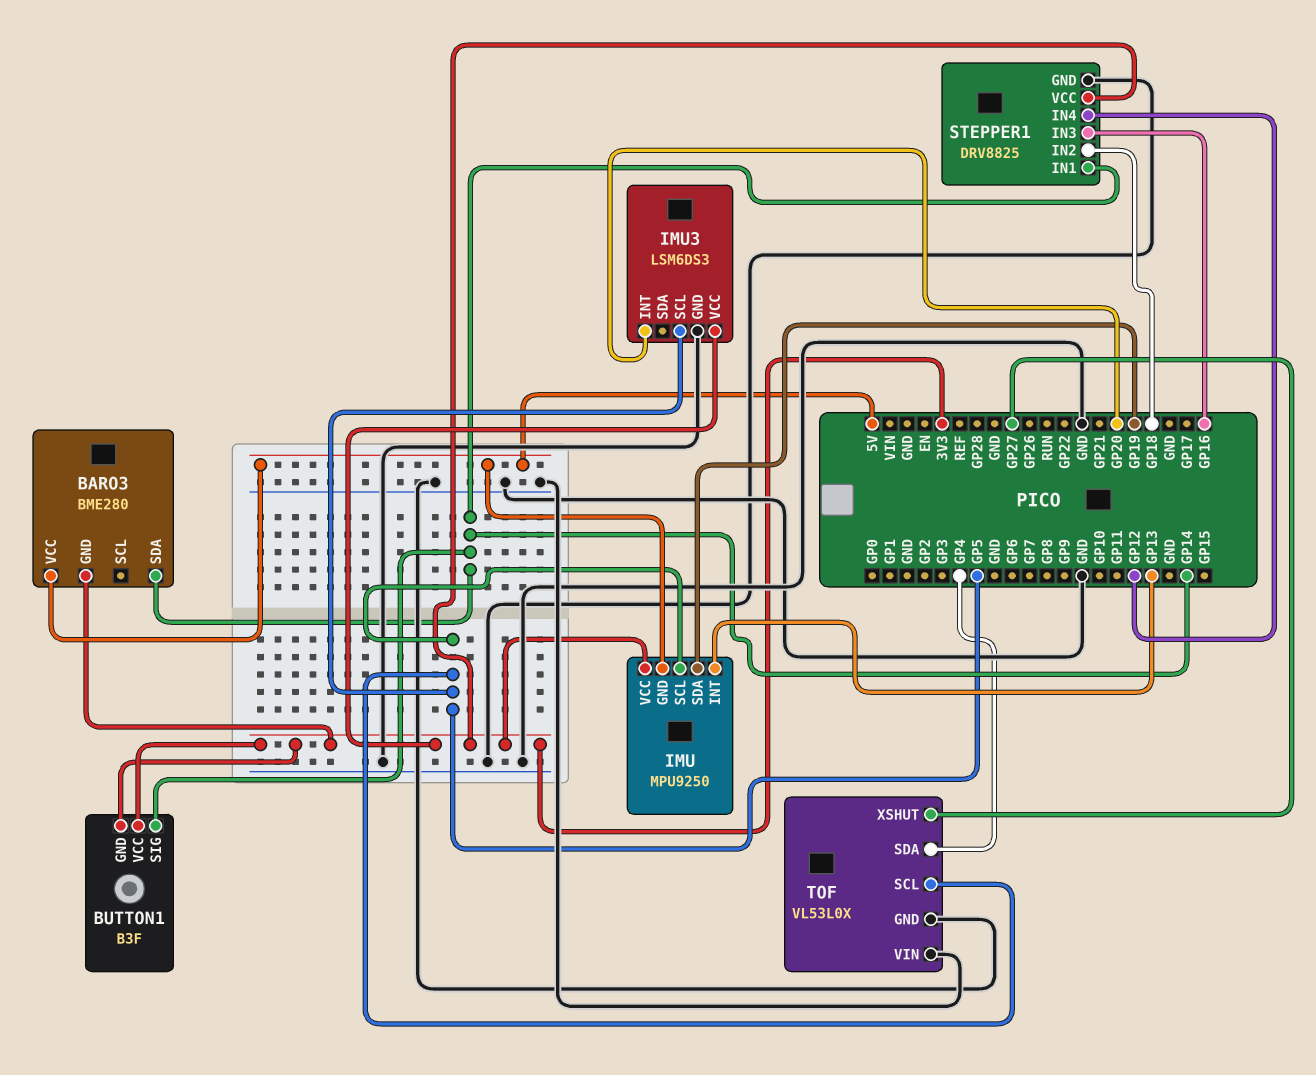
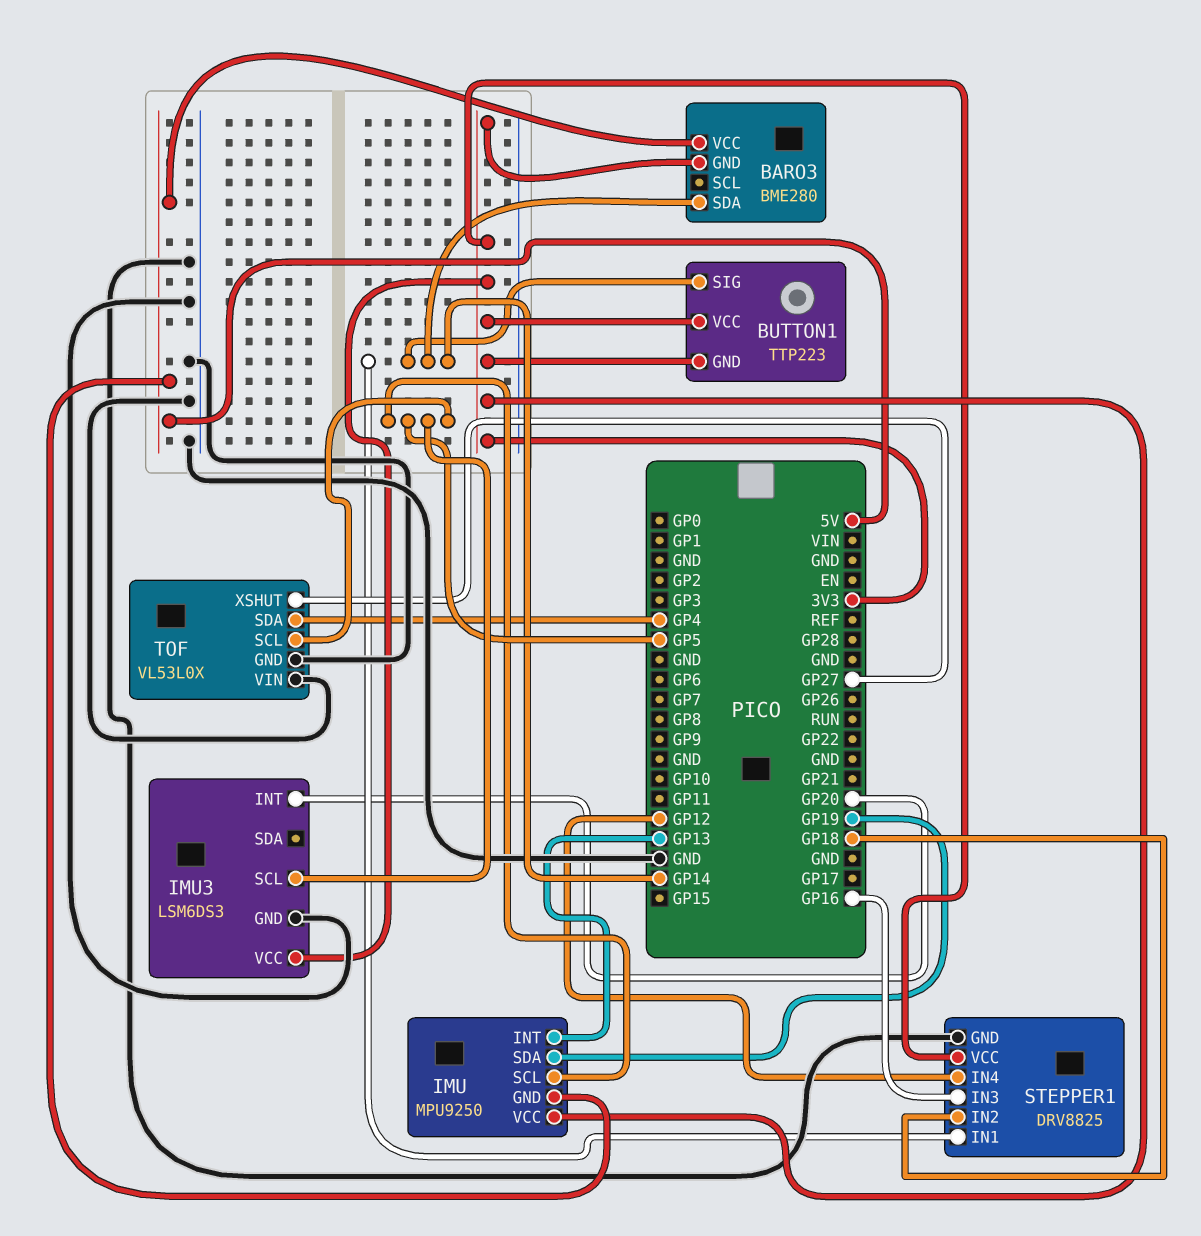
BUTTON1: B3F -> TTP223

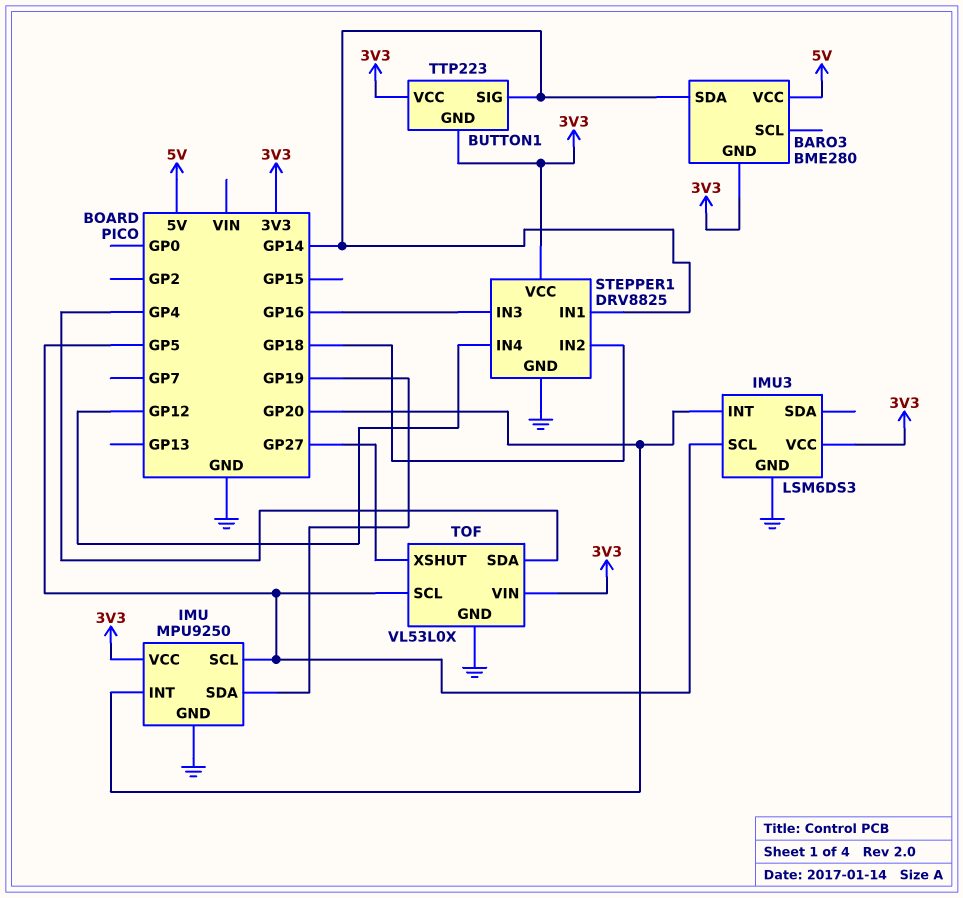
IMU pin GND: 5V -> GND
IMU pin INT: GP13 -> GP20
TOF pin VIN: GND -> 3V3

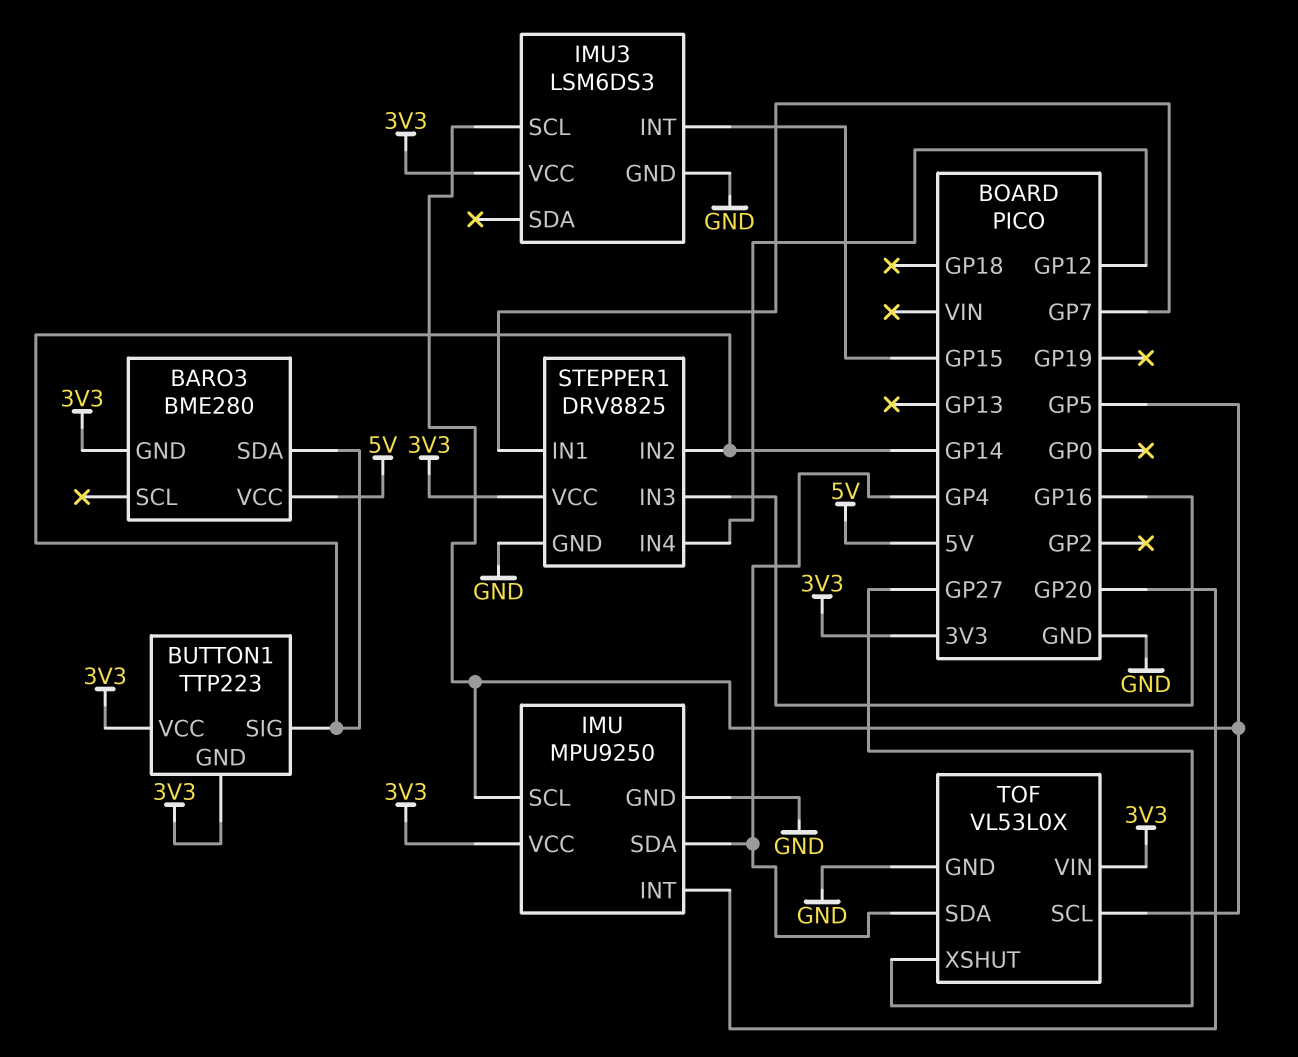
IMU pin SDA: GP19 -> GP4
IMU3 pin INT: GP20 -> GP15
STEPPER1 pin IN1: GP14 -> GP7
STEPPER1 pin IN2: GP18 -> GP14

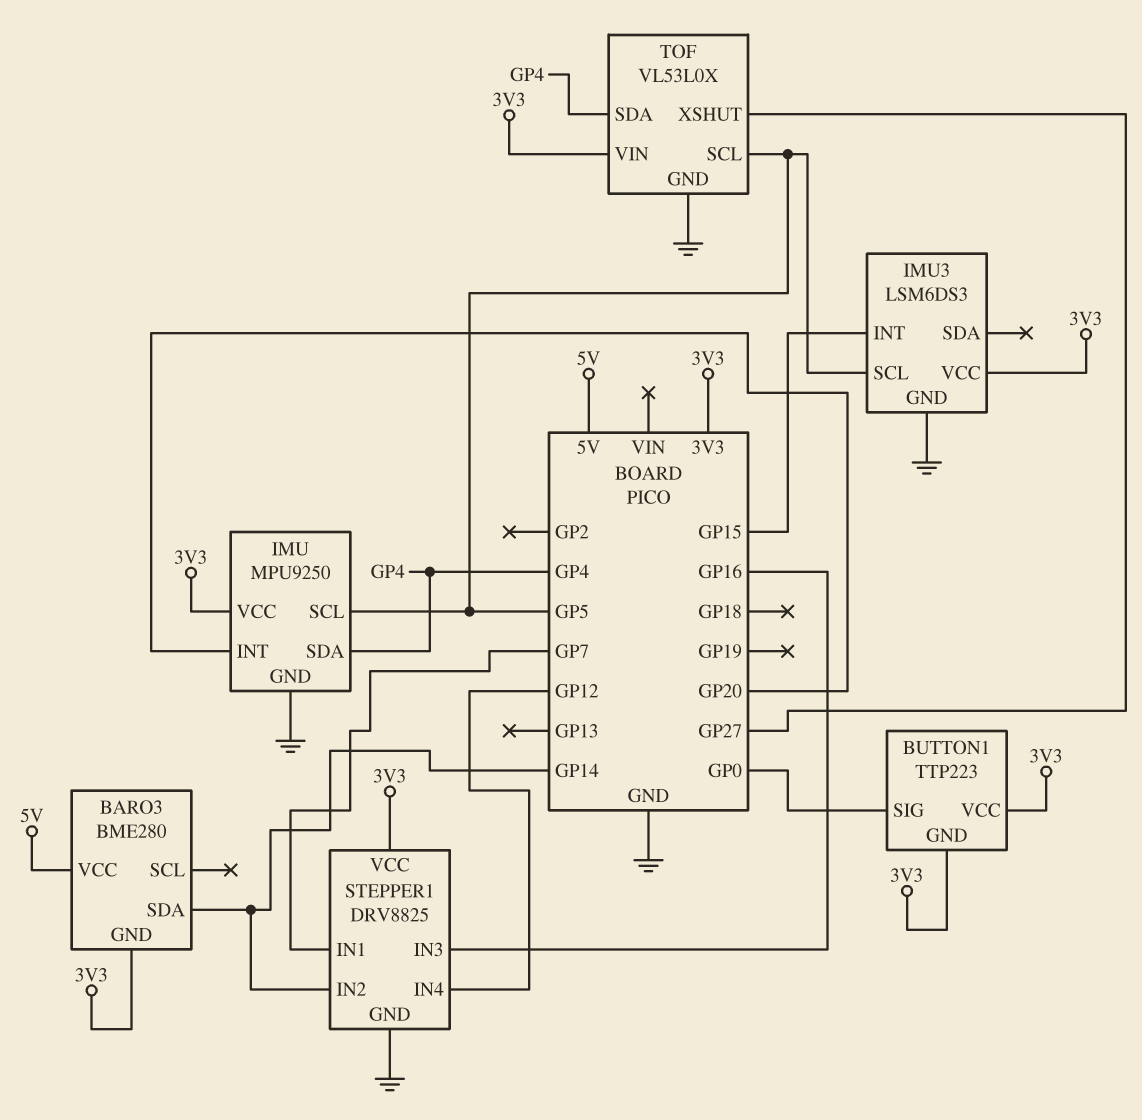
BUTTON1 pin SIG: GP14 -> GP0

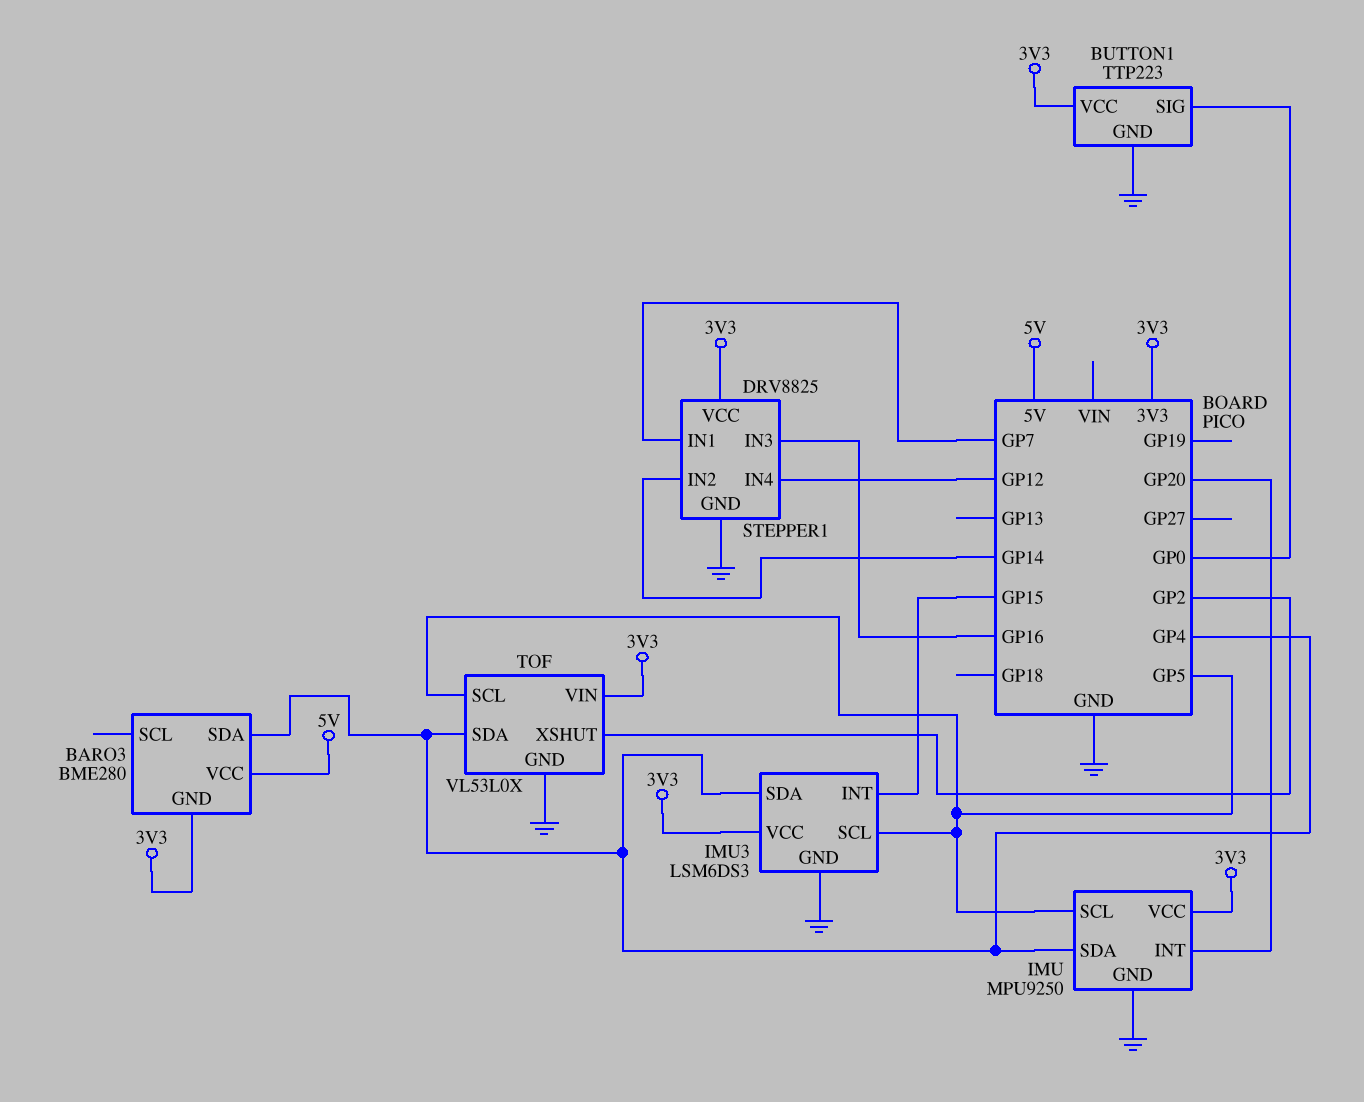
BARO3 pin SDA: GP14 -> GP4
BUTTON1 pin GND: 3V3 -> GND
IMU3 pin SDA: none -> GP4
TOF pin XSHUT: GP27 -> GP2

